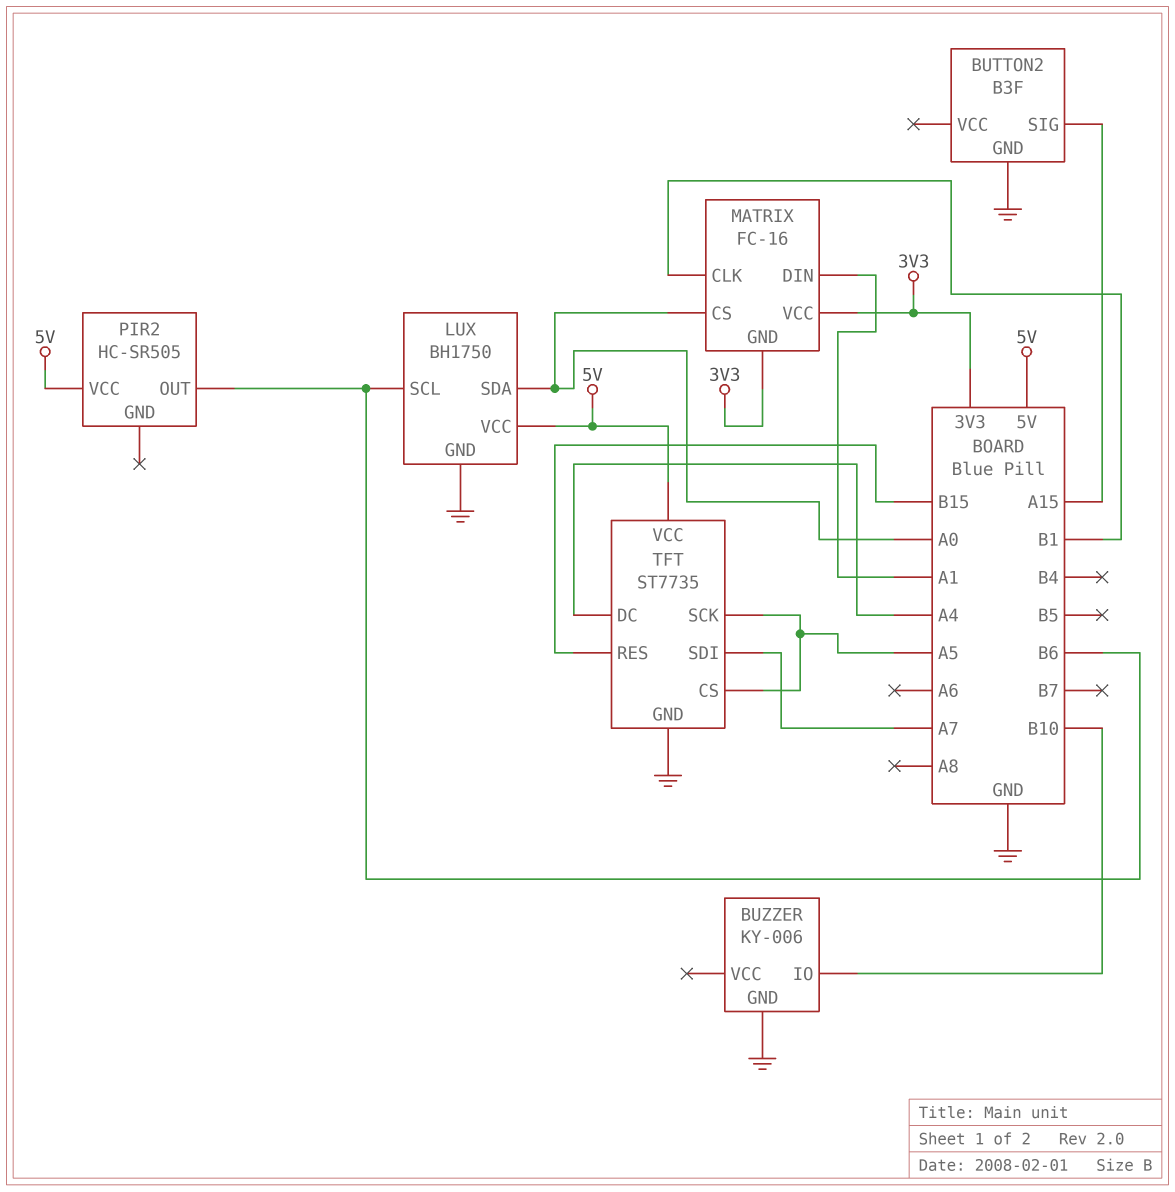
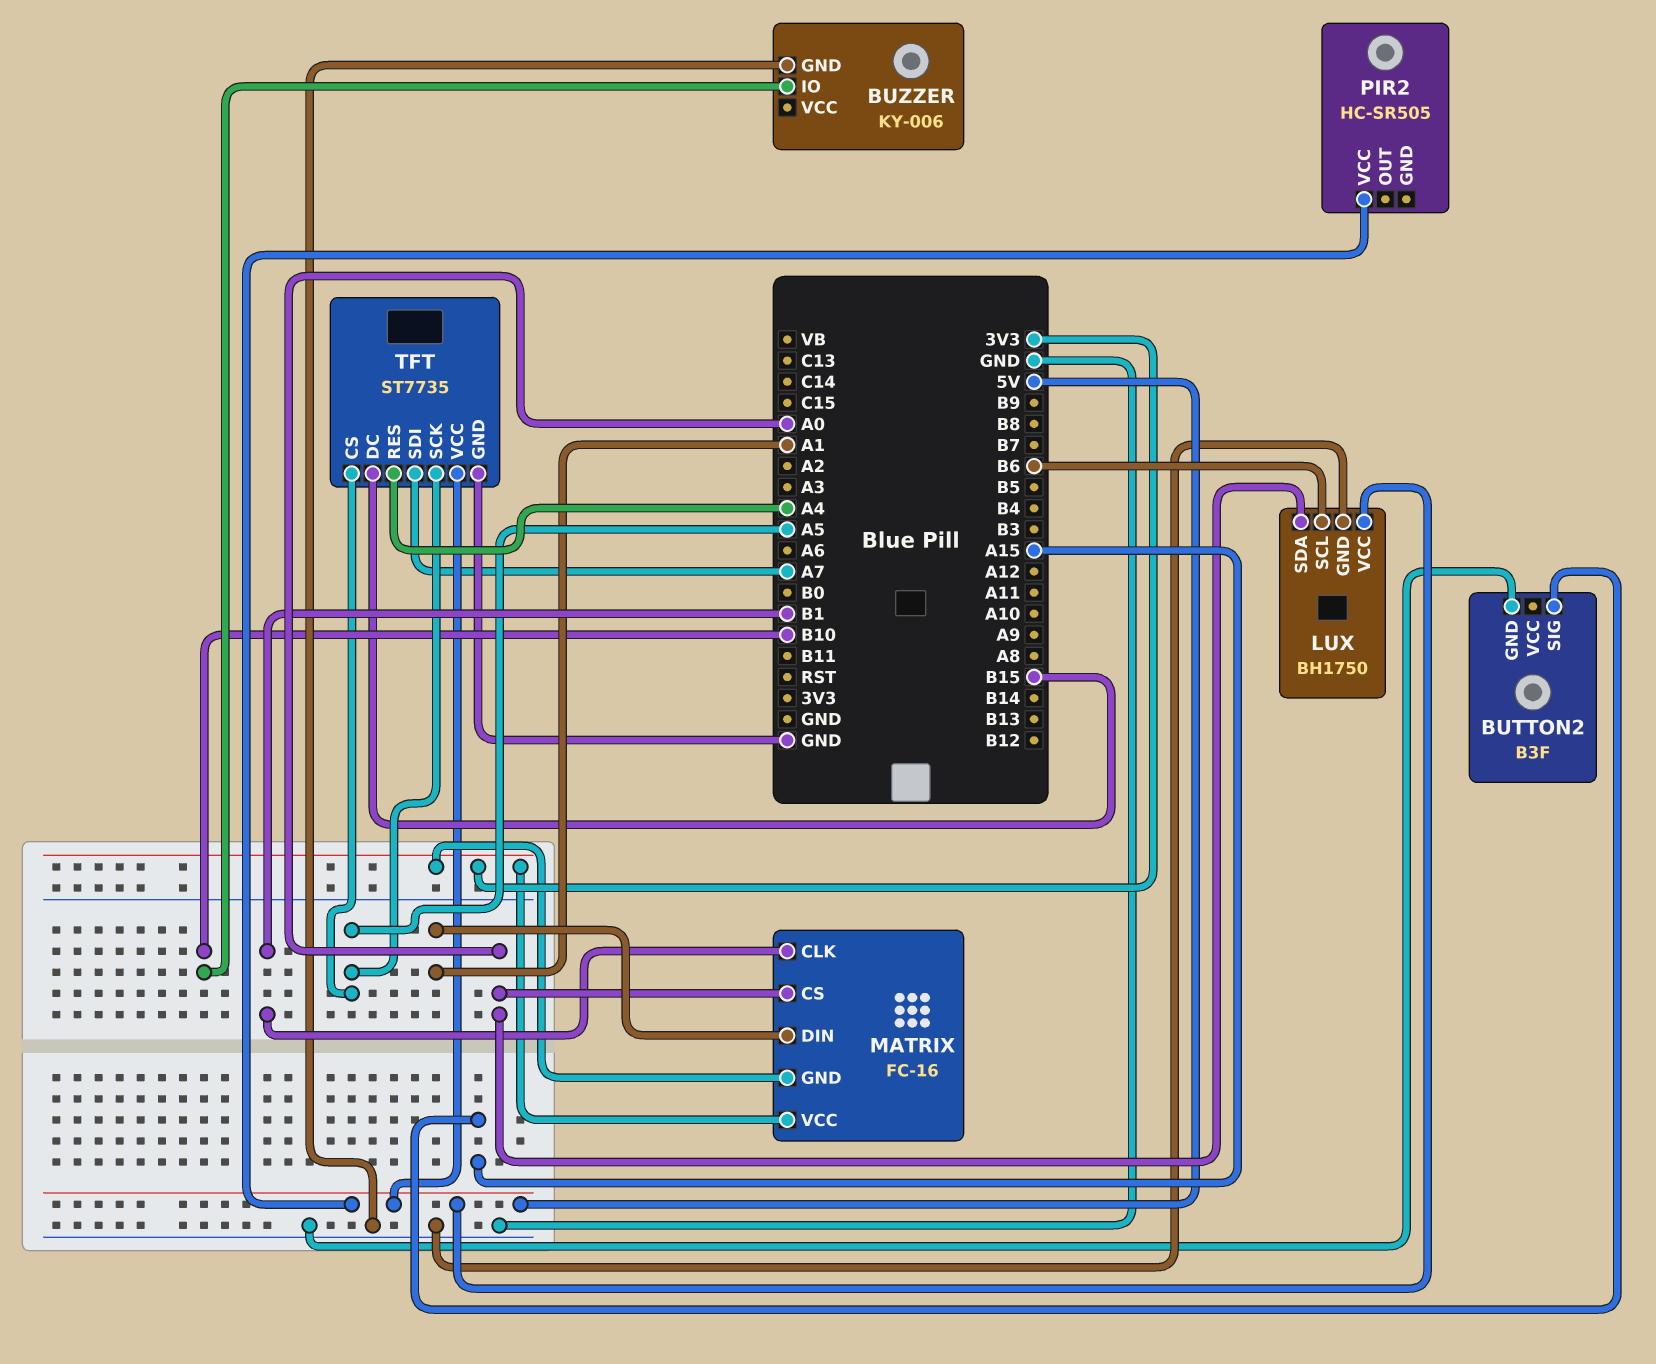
PIR2 pin OUT: B6 -> none
TFT pin DC: A4 -> B15
TFT pin RES: B15 -> A4

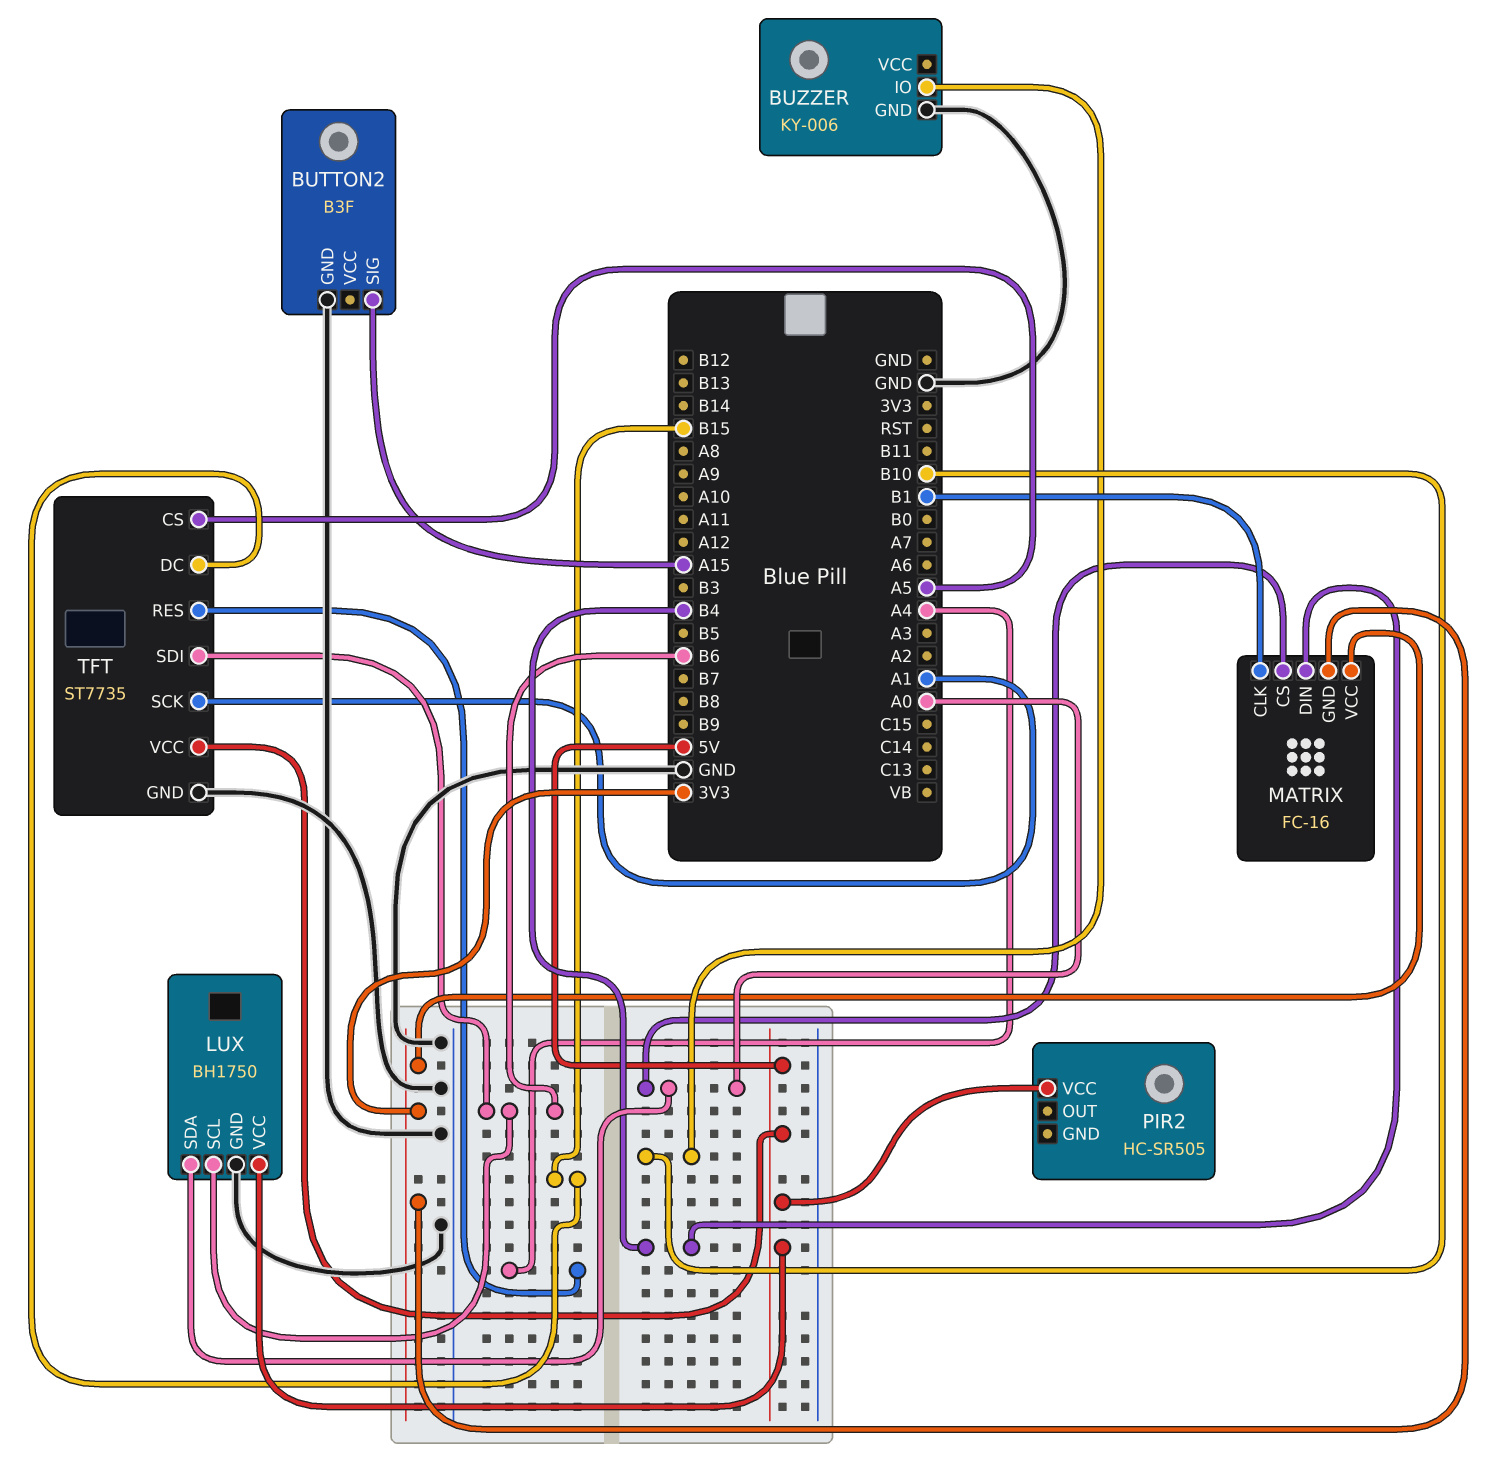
MATRIX pin DIN: A1 -> B4
TFT pin SCK: A5 -> A1
TFT pin SDI: A7 -> B6

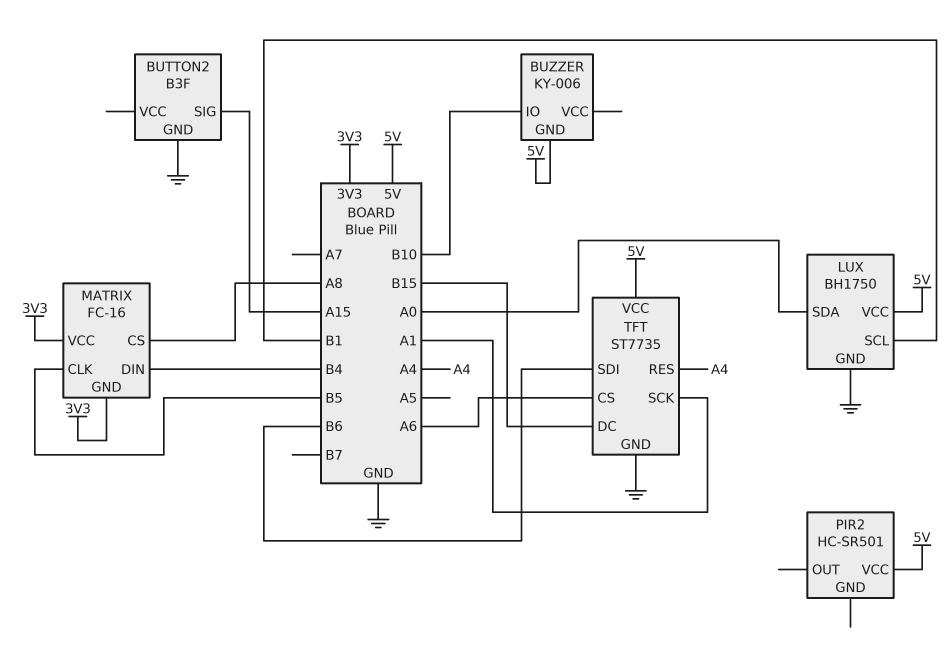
BUZZER pin GND: GND -> 5V
LUX pin SCL: B6 -> B1
MATRIX pin CLK: B1 -> B5
MATRIX pin CS: A0 -> A8
PIR2: HC-SR505 -> HC-SR501
TFT pin CS: A5 -> A6

